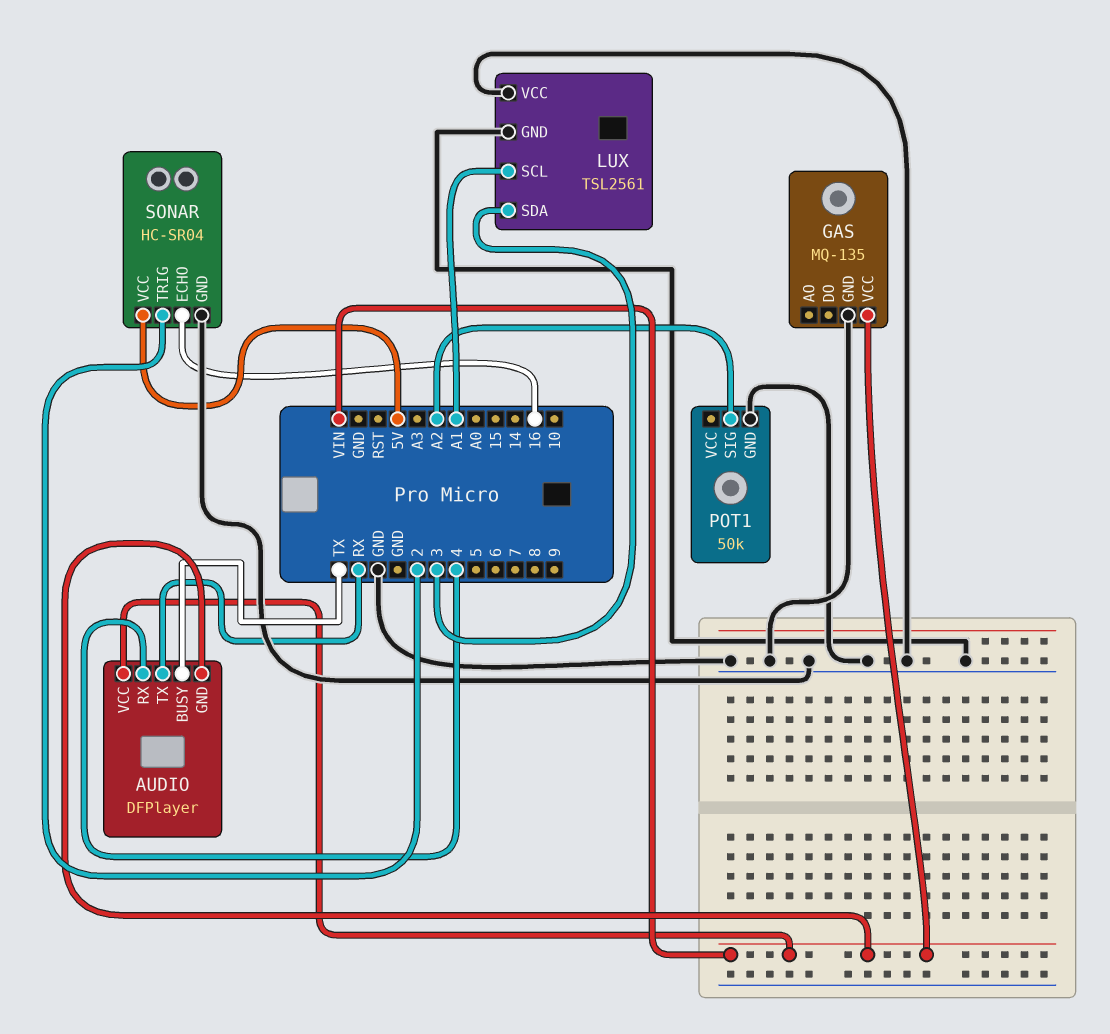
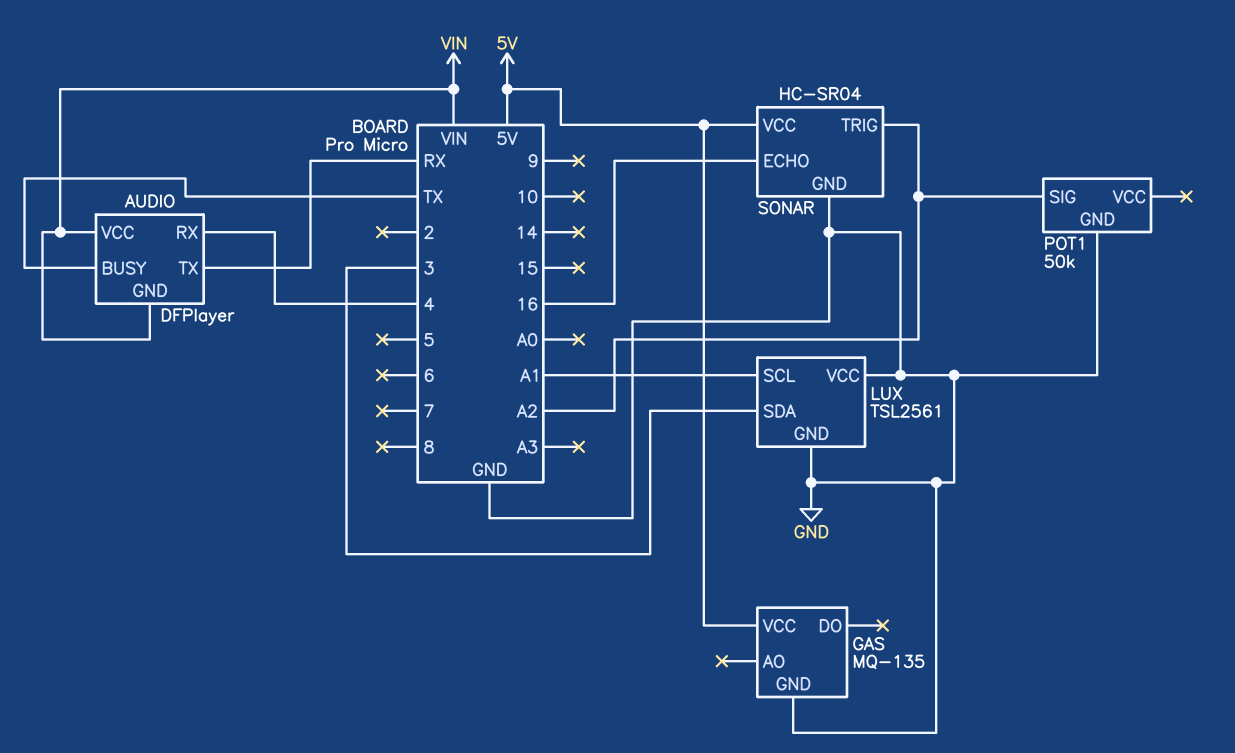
GAS pin VCC: VIN -> 5V
SONAR pin TRIG: 2 -> A2

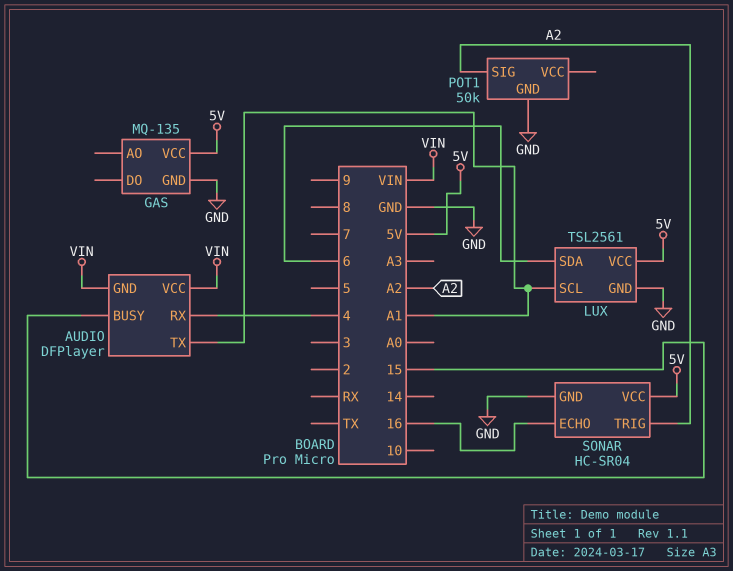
AUDIO pin BUSY: TX -> 15
AUDIO pin TX: RX -> A1
LUX pin SDA: 3 -> 6
LUX pin VCC: GND -> 5V

